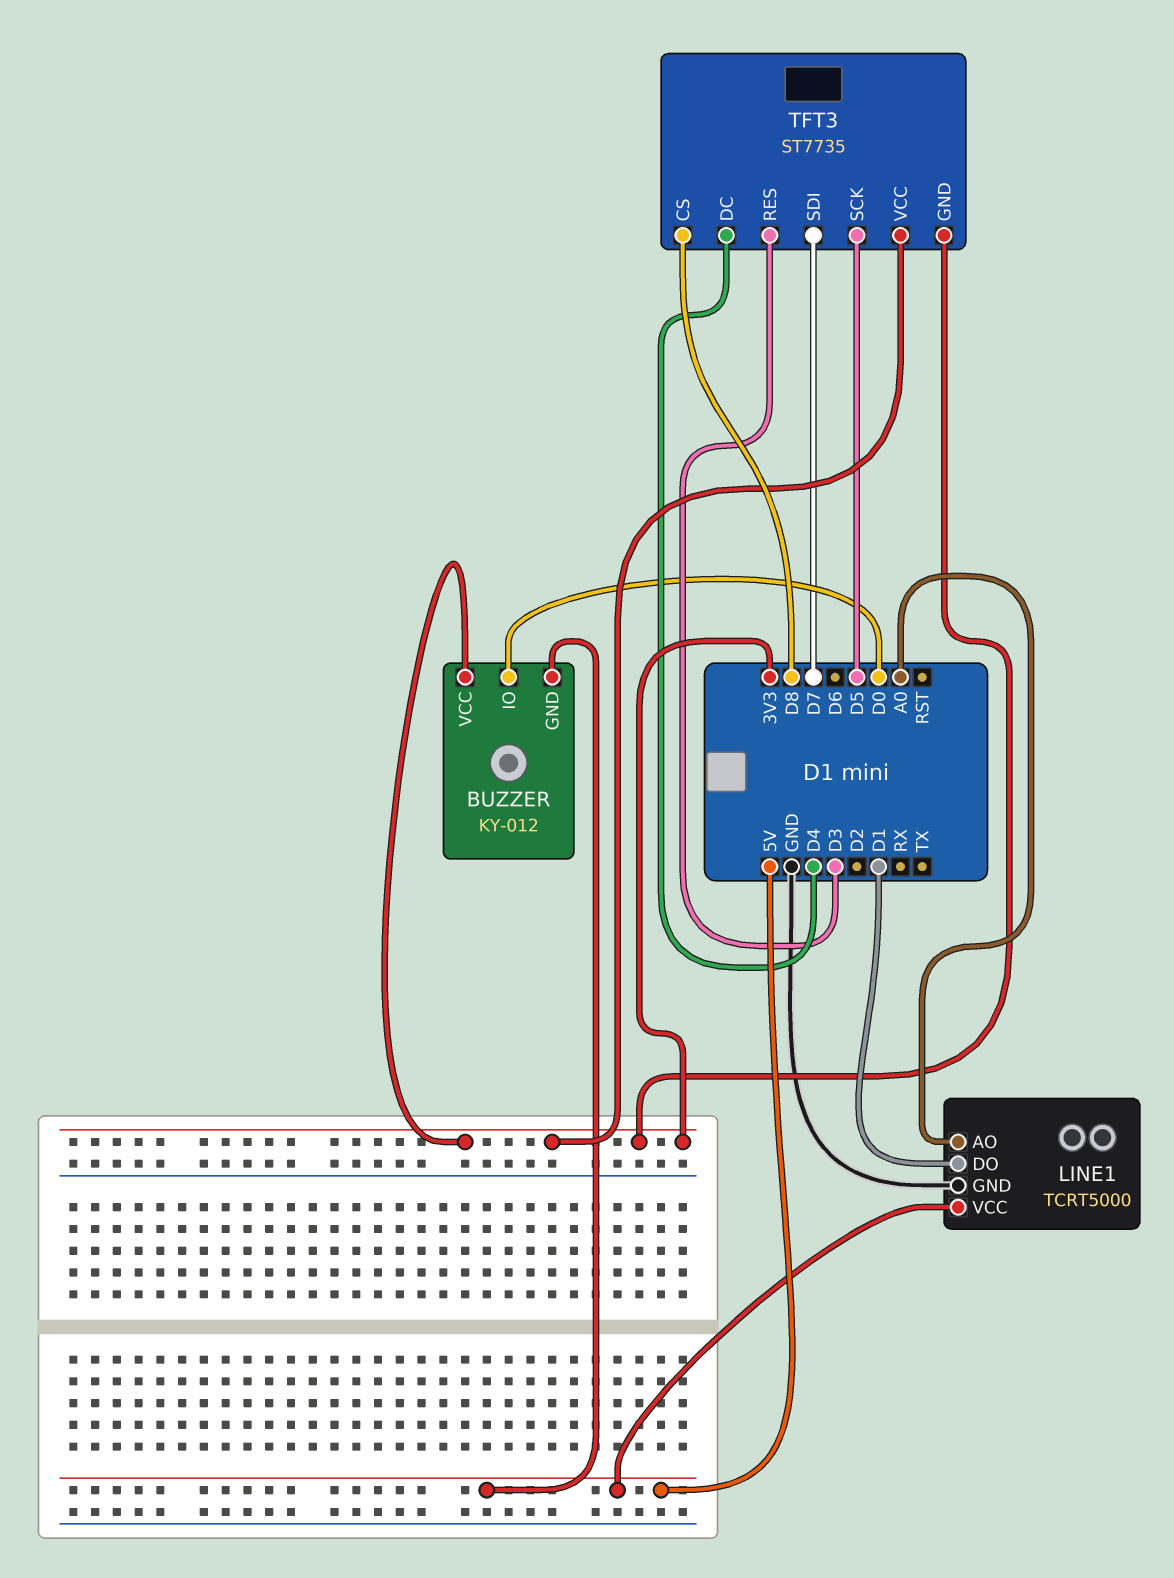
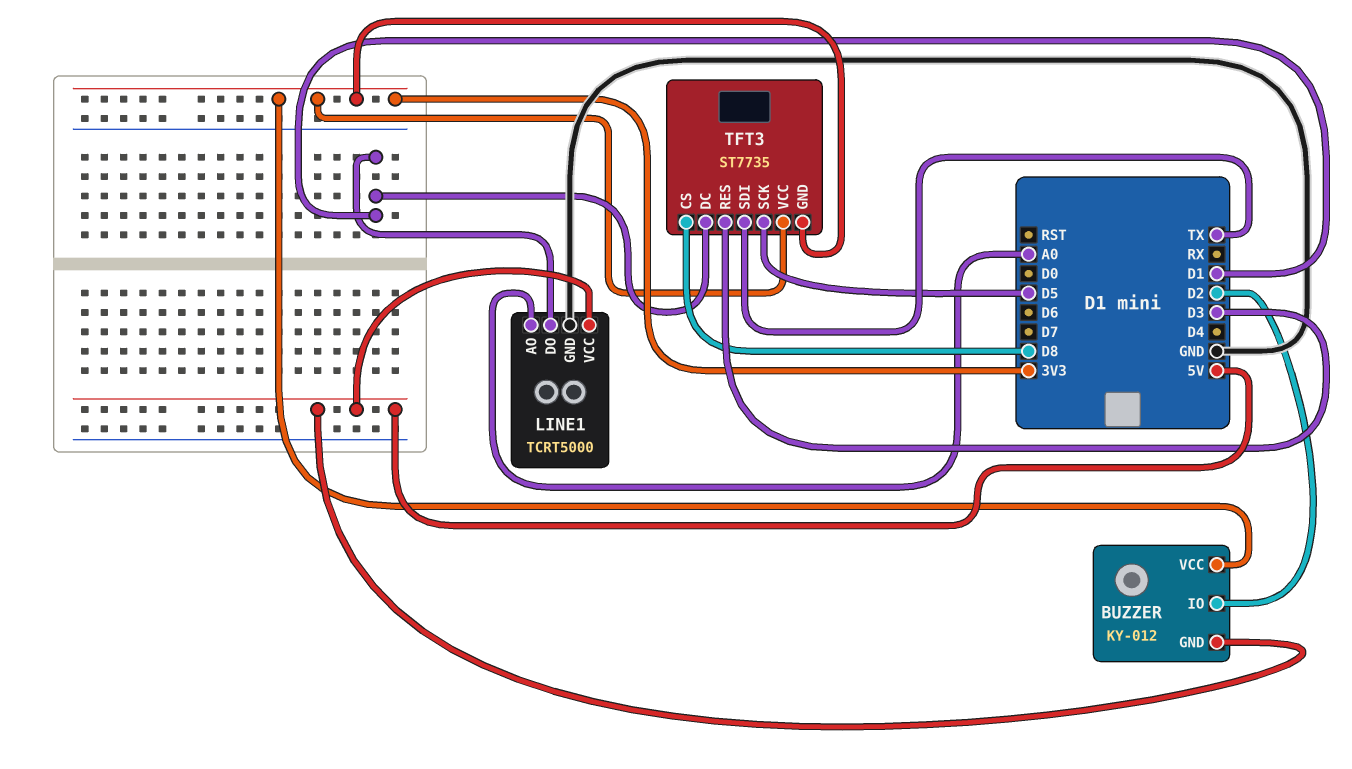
BUZZER pin IO: D0 -> D2
TFT3 pin DC: D4 -> D1
TFT3 pin SDI: D7 -> TX

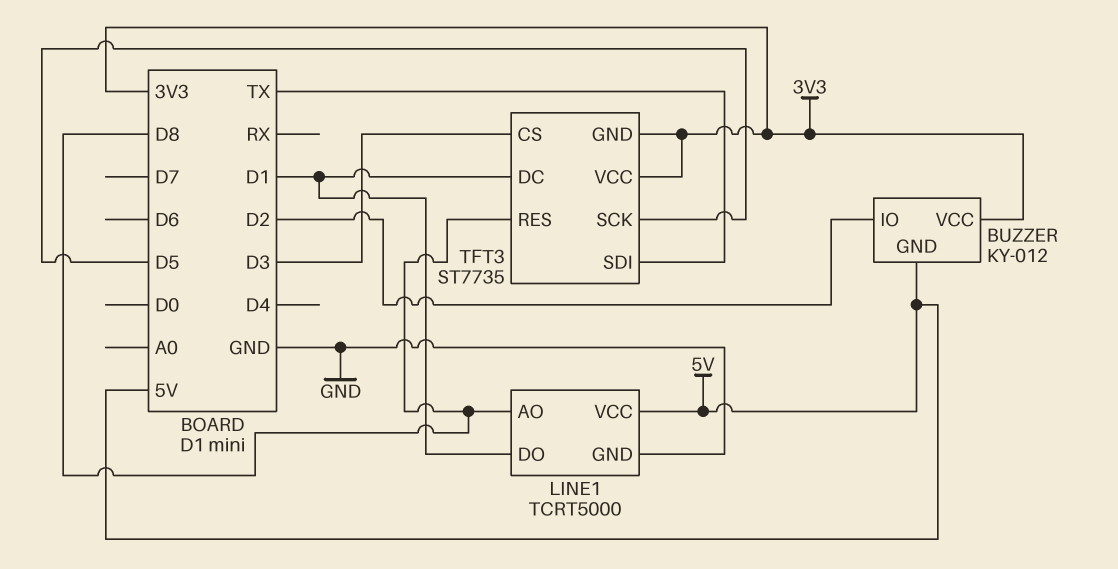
LINE1 pin AO: A0 -> D8
TFT3 pin CS: D8 -> D3
TFT3 pin RES: D3 -> D8

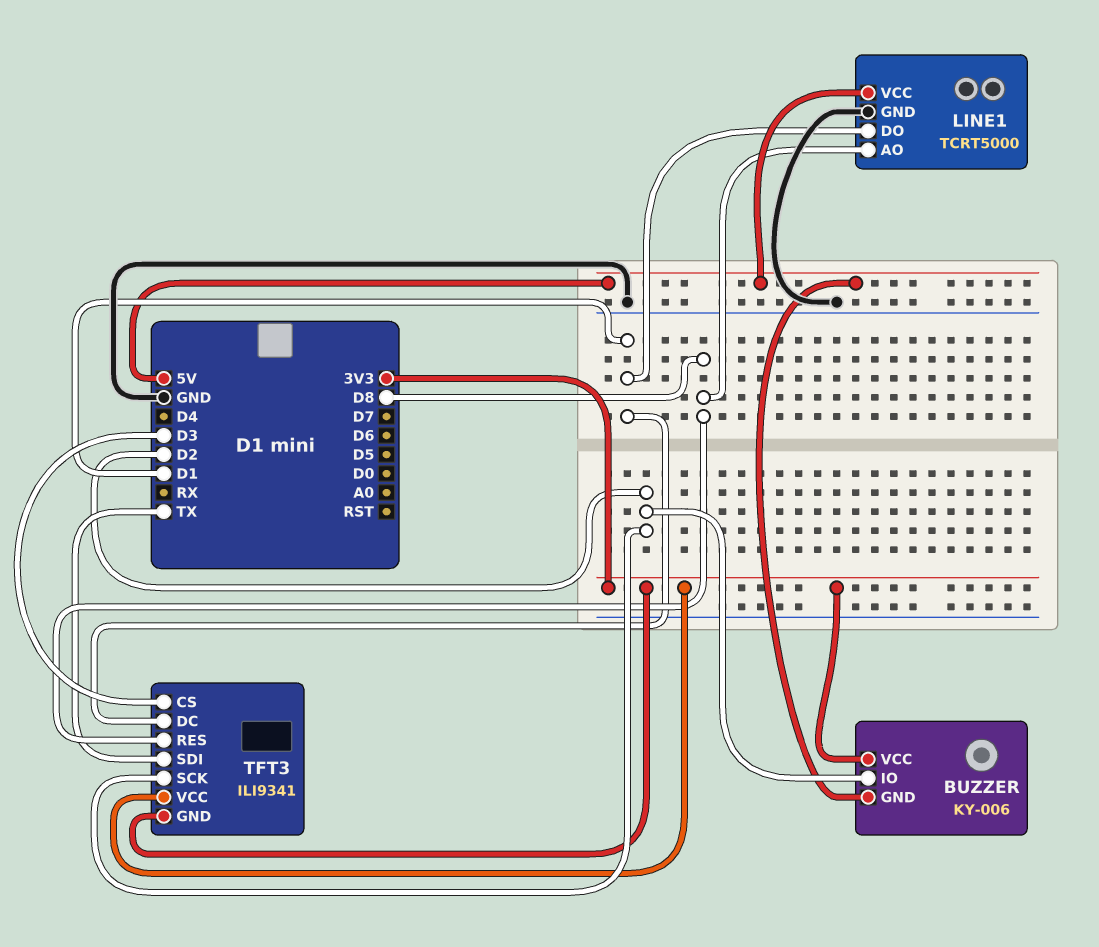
BUZZER: KY-012 -> KY-006
TFT3: ST7735 -> ILI9341
TFT3 pin SCK: D5 -> D2

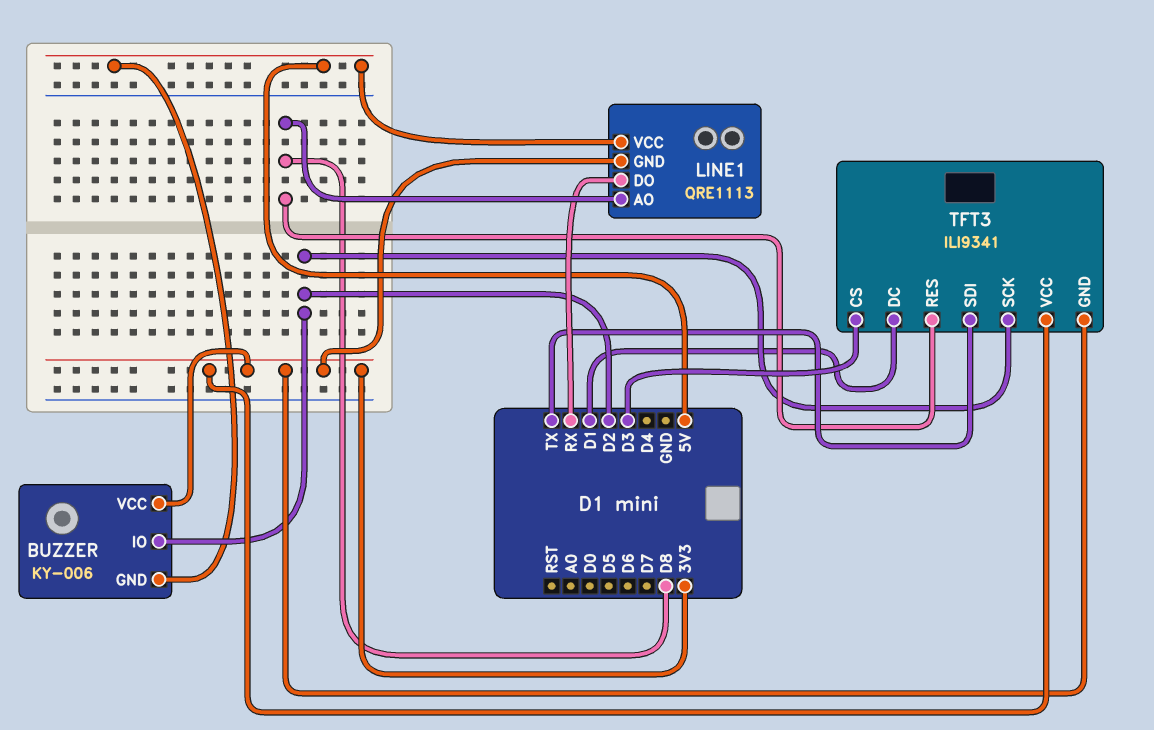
LINE1: TCRT5000 -> QRE1113
LINE1 pin DO: D1 -> RX
LINE1 pin GND: GND -> 3V3

